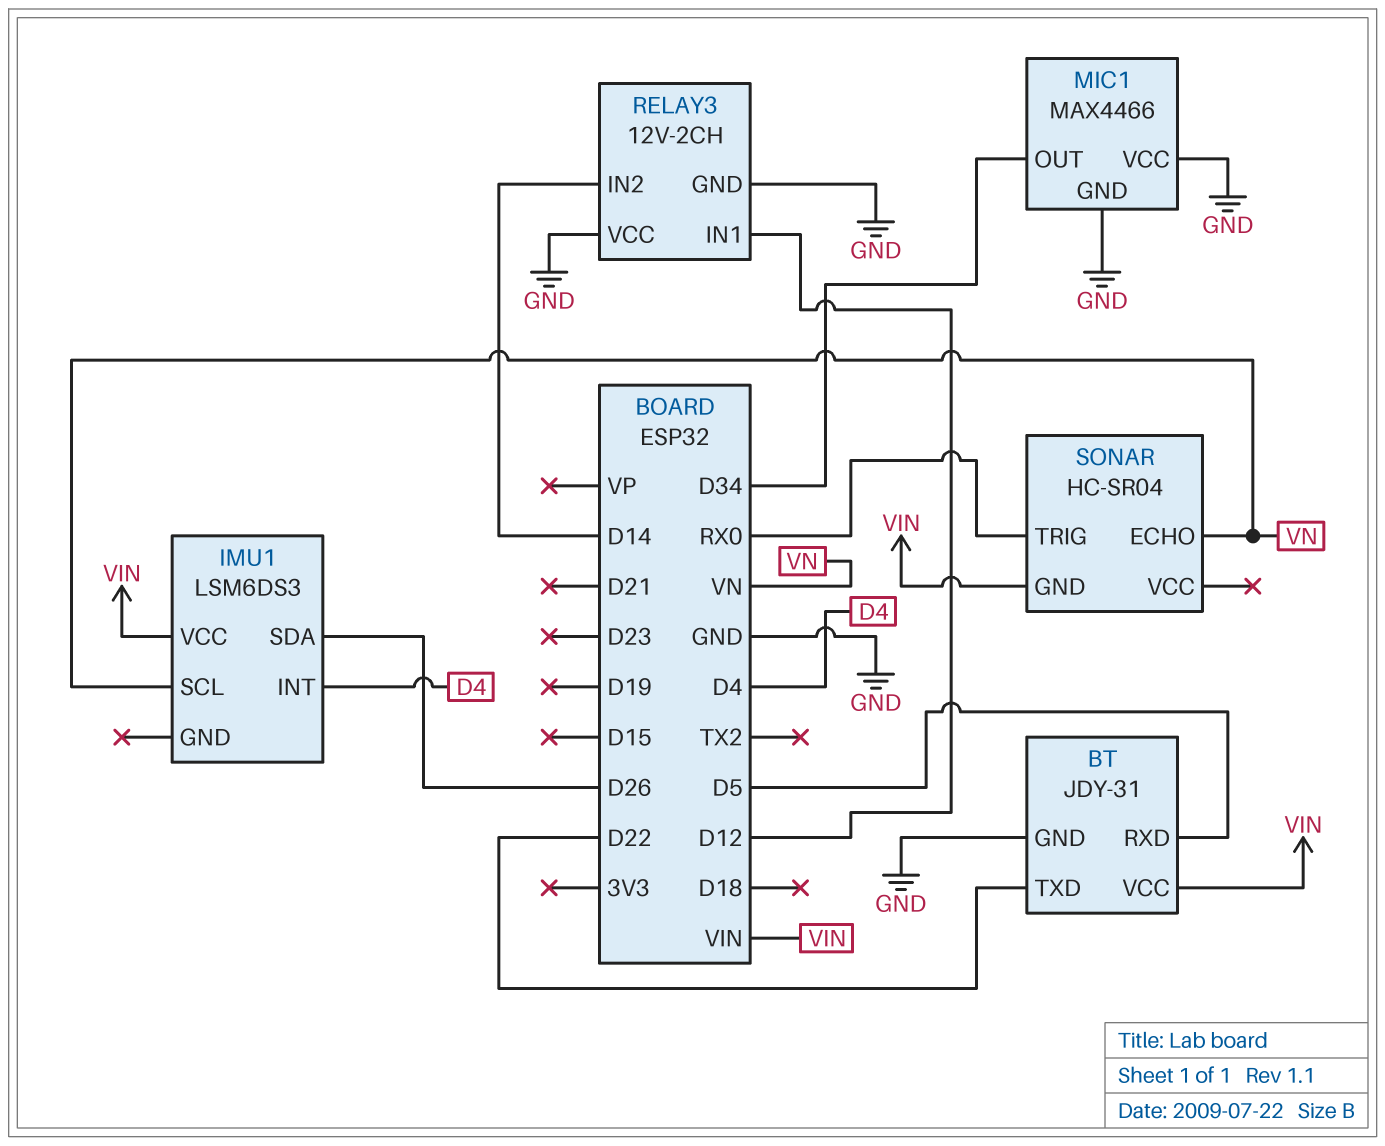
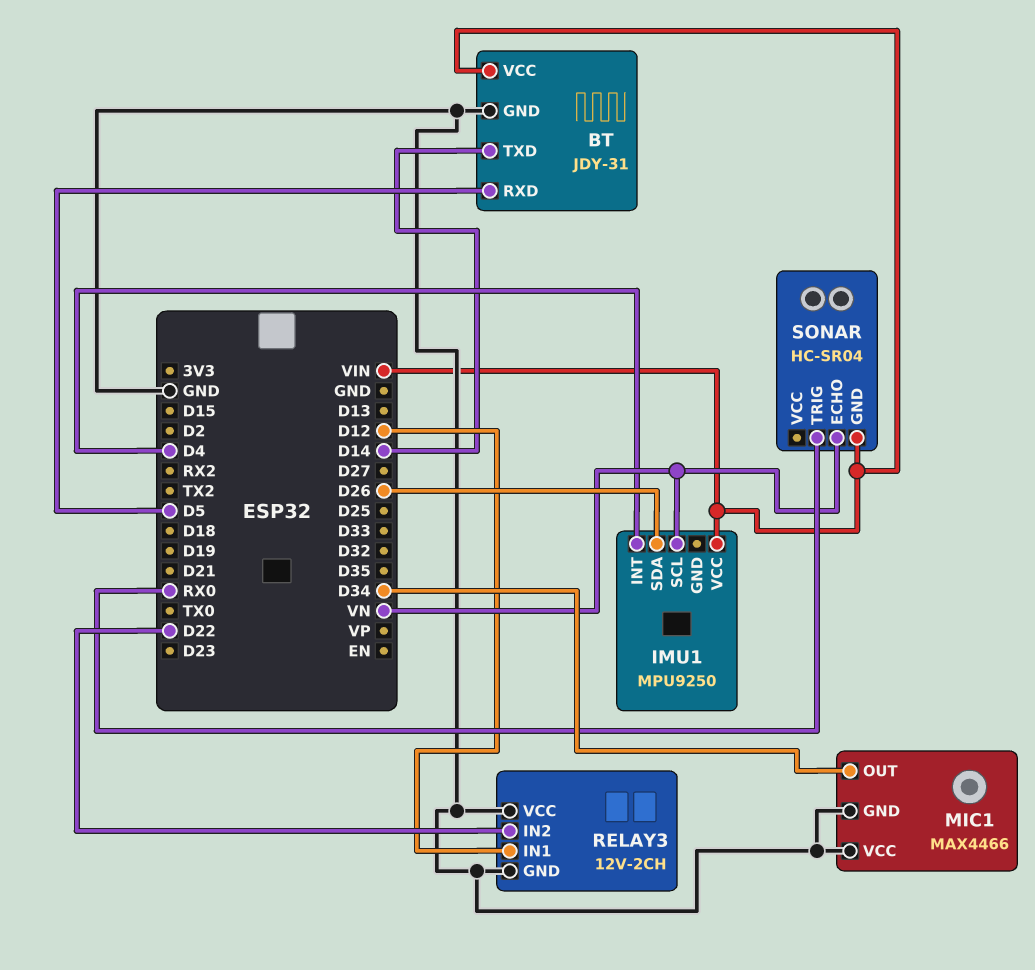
BT pin TXD: D22 -> D14
IMU1: LSM6DS3 -> MPU9250
RELAY3 pin IN2: D14 -> D22

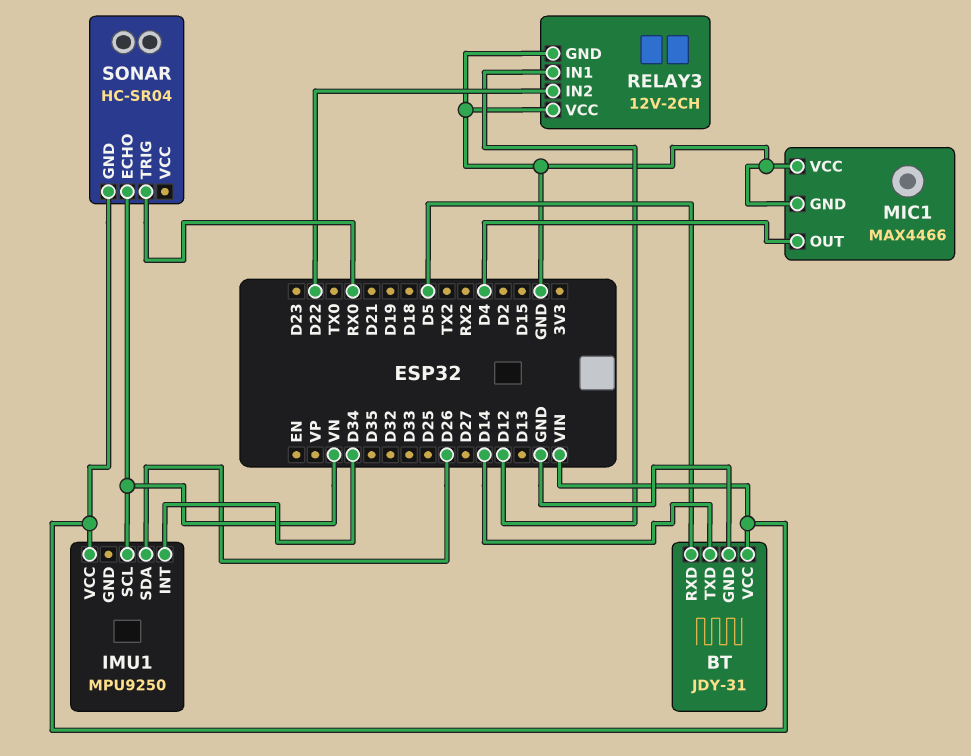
IMU1 pin INT: D4 -> D34
MIC1 pin OUT: D34 -> D4

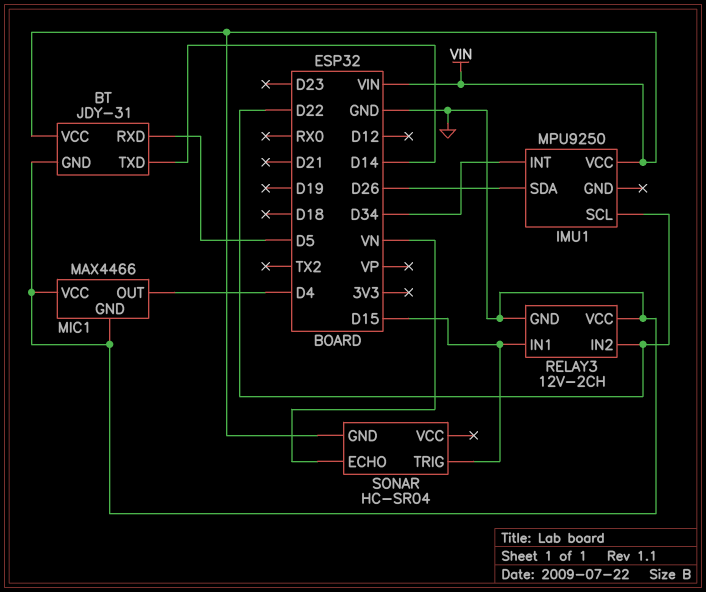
IMU1 pin SCL: VN -> D22
RELAY3 pin IN1: D12 -> D15
SONAR pin TRIG: RX0 -> D15

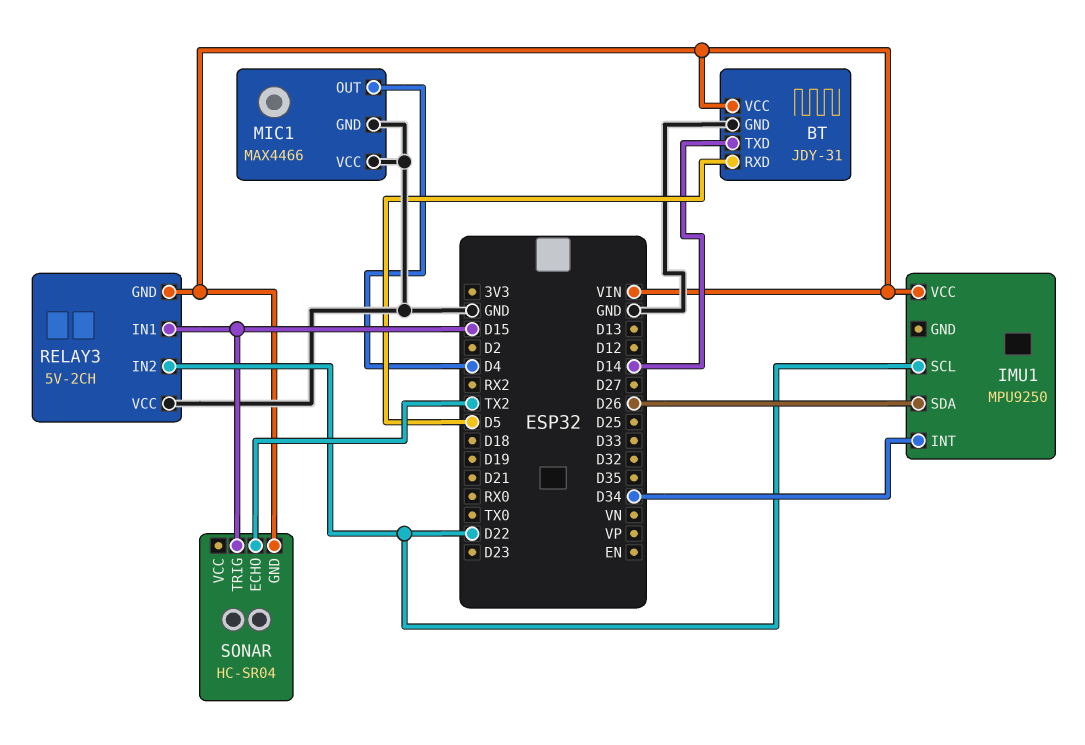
RELAY3: 12V-2CH -> 5V-2CH
RELAY3 pin GND: GND -> VIN
SONAR pin ECHO: VN -> TX2

